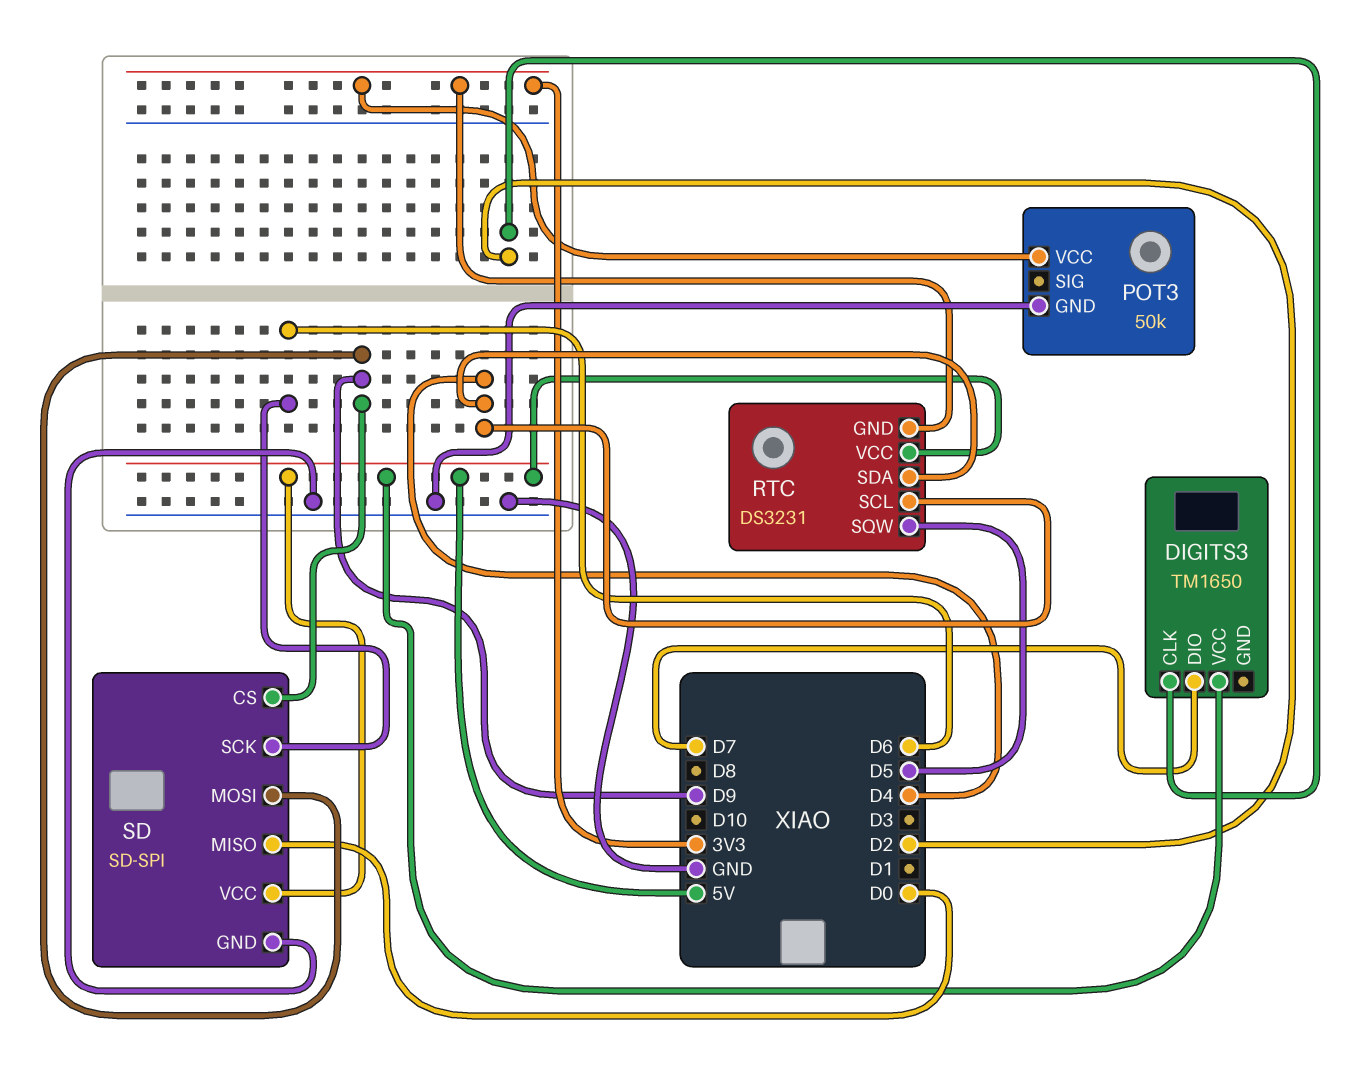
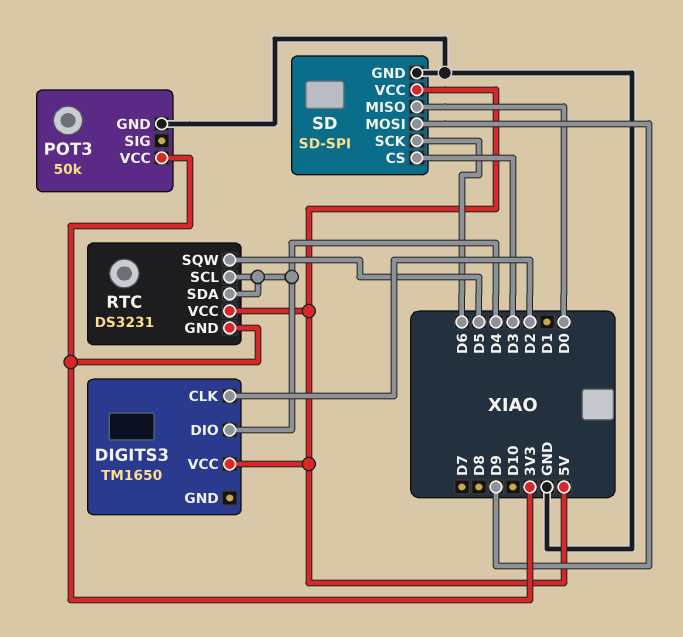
DIGITS3 pin DIO: D7 -> D4
SD pin CS: D9 -> D3

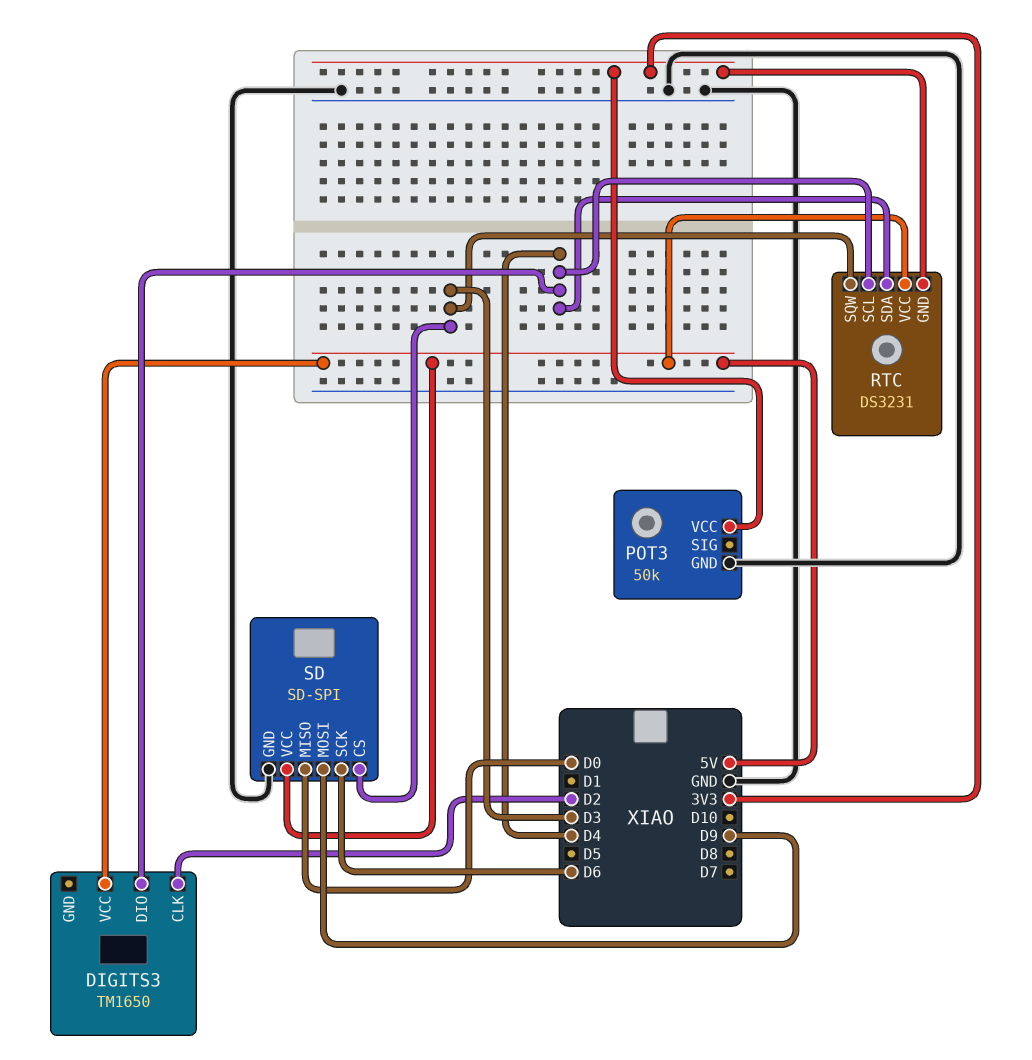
RTC pin SQW: D5 -> D3

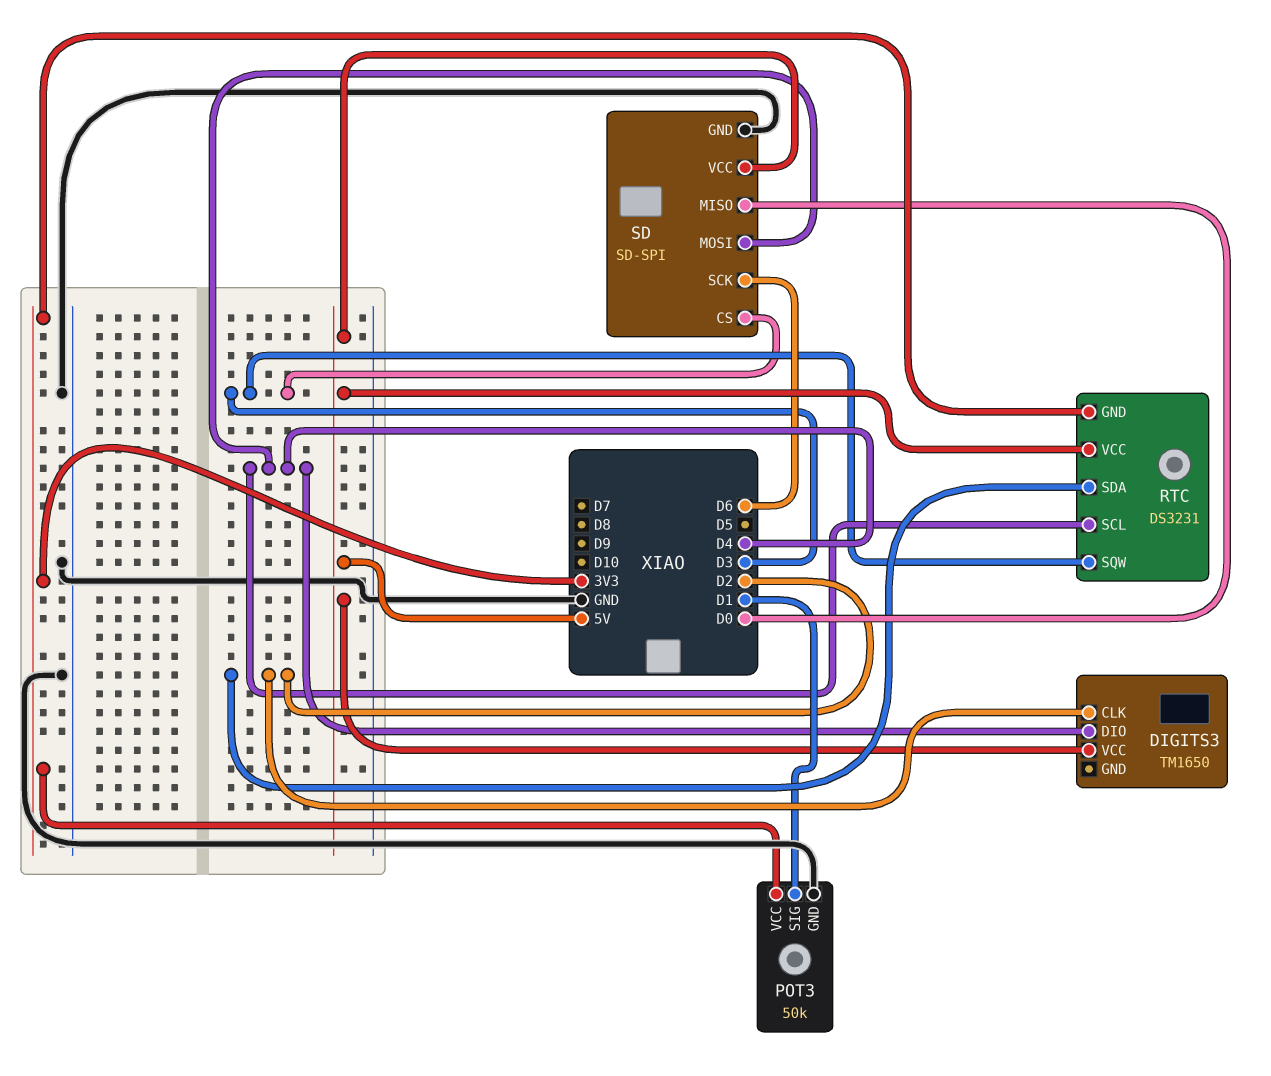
POT3 pin SIG: none -> D1
RTC pin SDA: D4 -> D2
SD pin MOSI: D9 -> D4

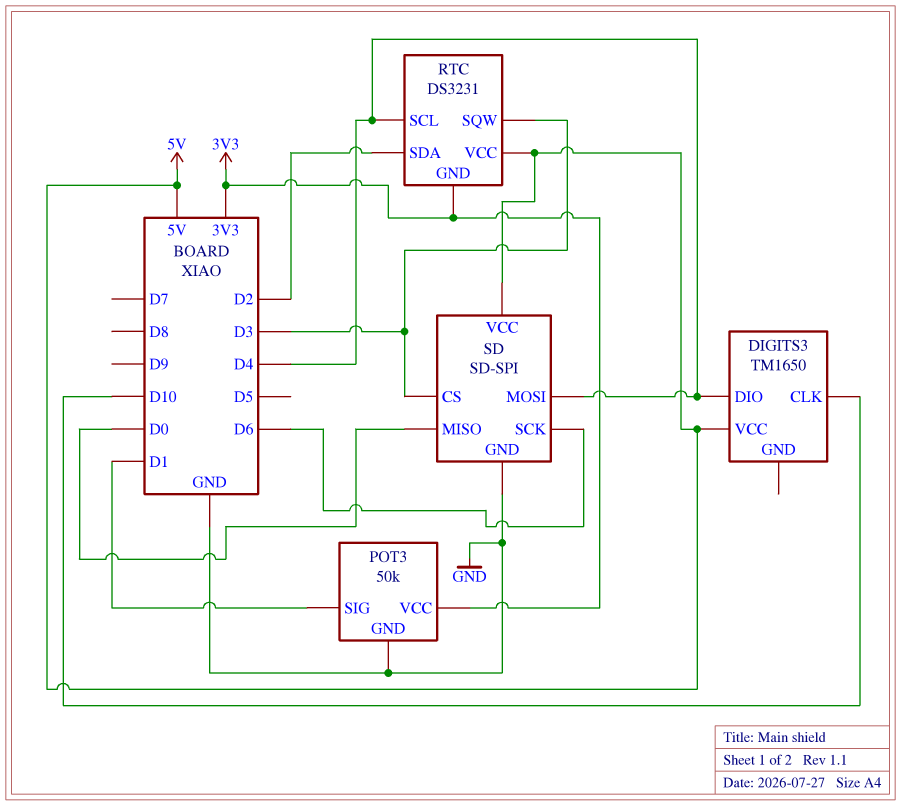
DIGITS3 pin CLK: D2 -> D10

